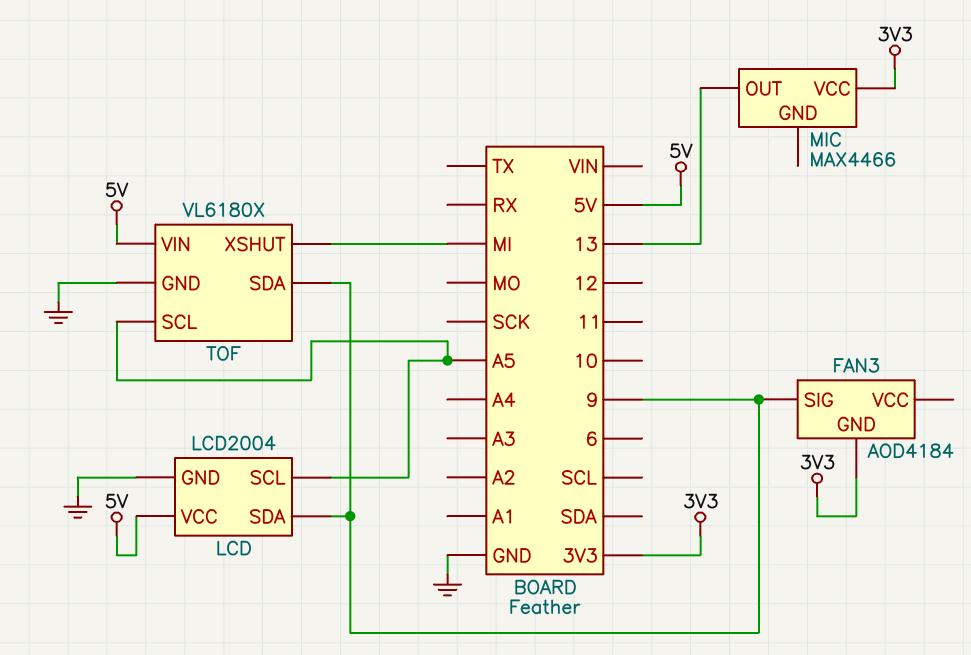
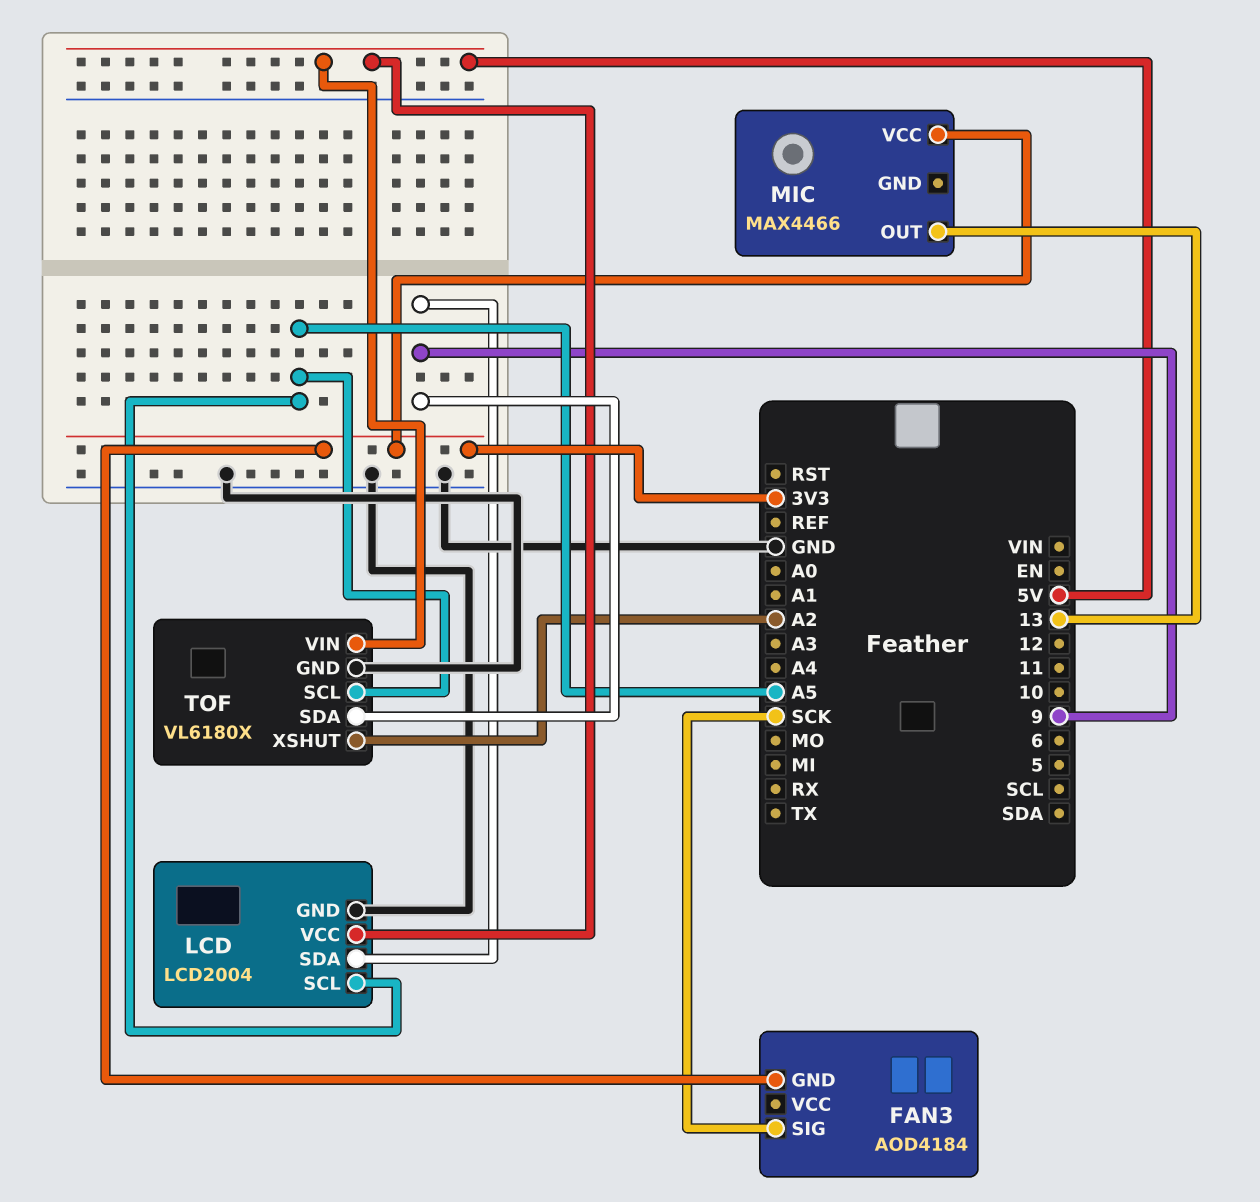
FAN3 pin SIG: 9 -> SCK
TOF pin XSHUT: MI -> A2

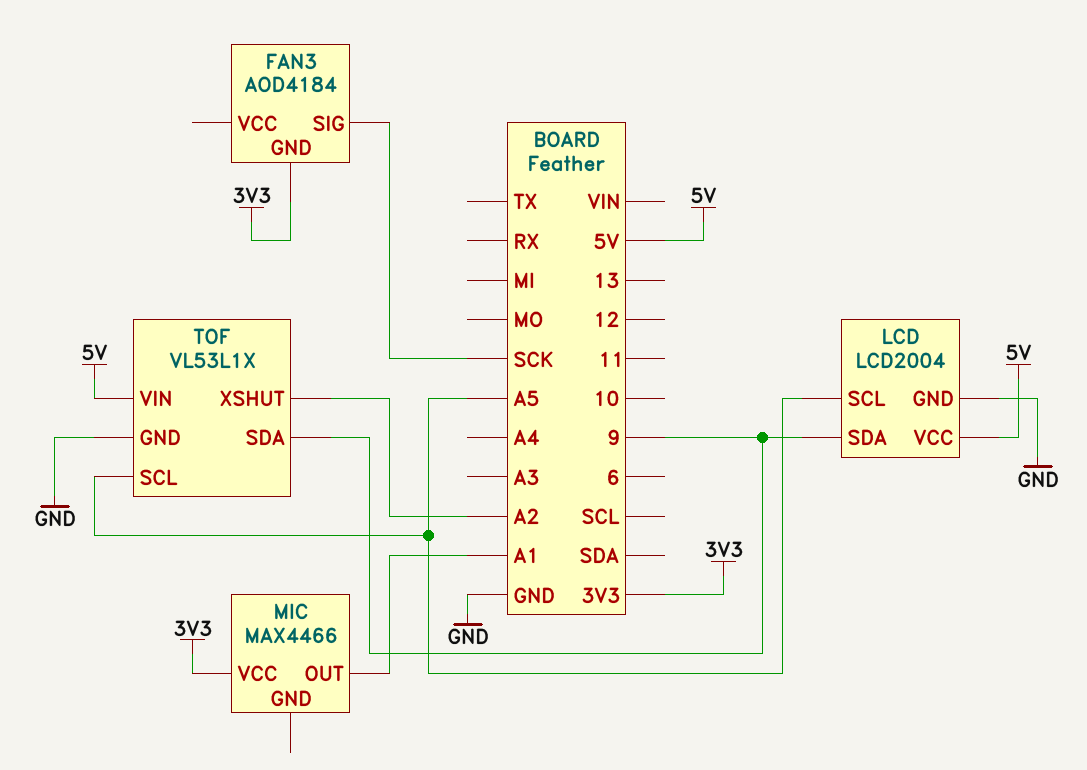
MIC pin OUT: 13 -> A1
TOF: VL6180X -> VL53L1X

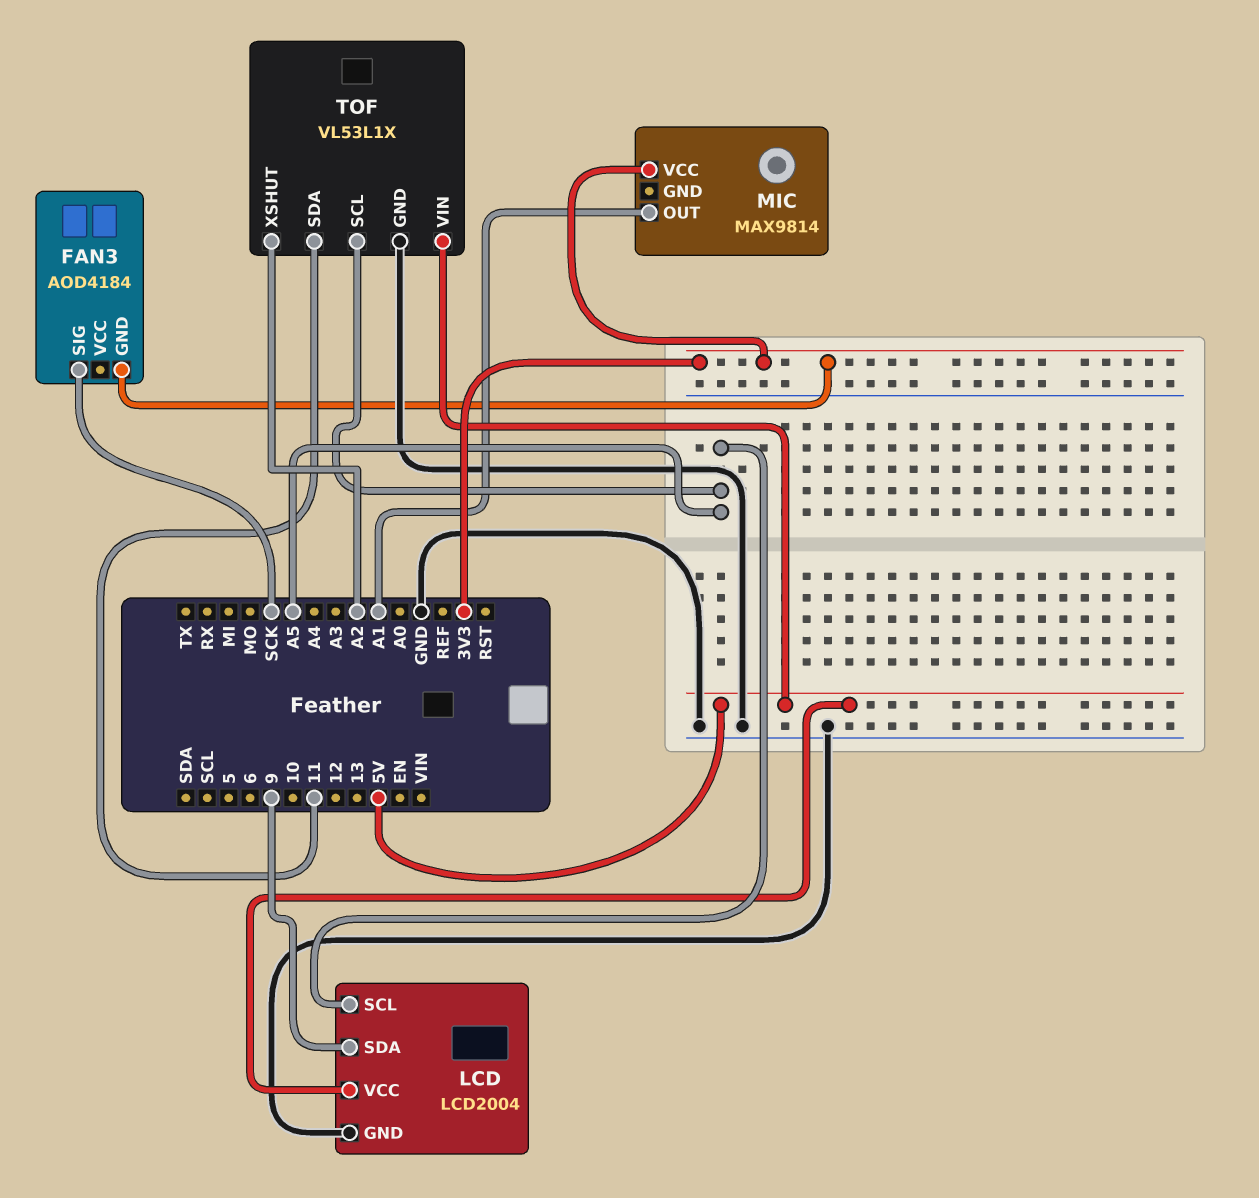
MIC: MAX4466 -> MAX9814
TOF pin SDA: 9 -> 11

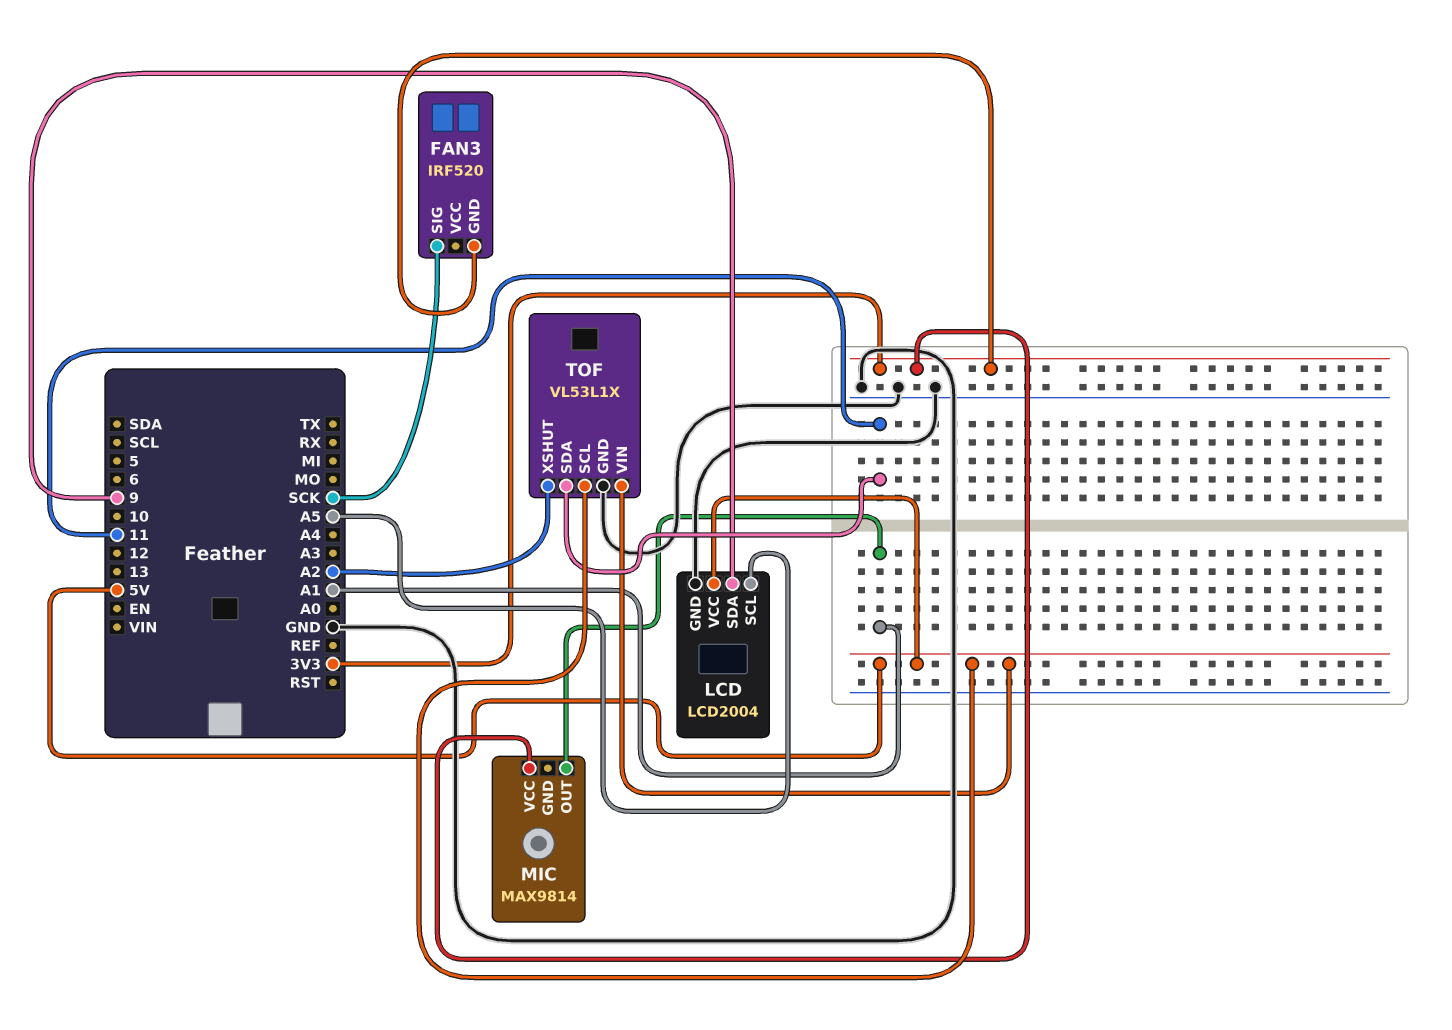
FAN3: AOD4184 -> IRF520
TOF pin SCL: A5 -> 5V

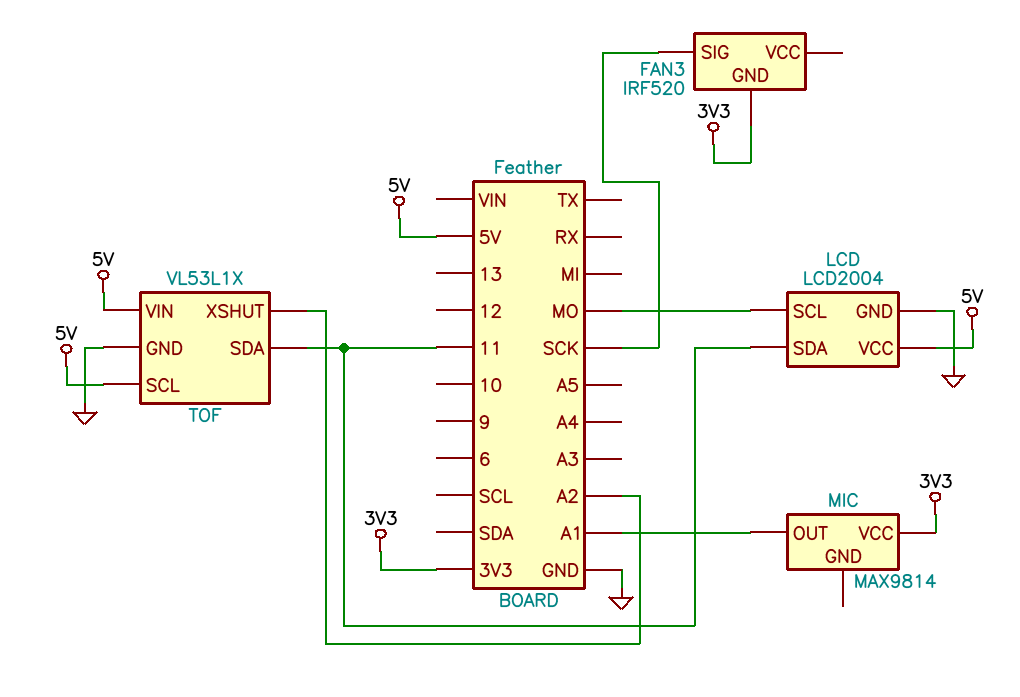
LCD pin SCL: A5 -> MO
LCD pin SDA: 9 -> 11

